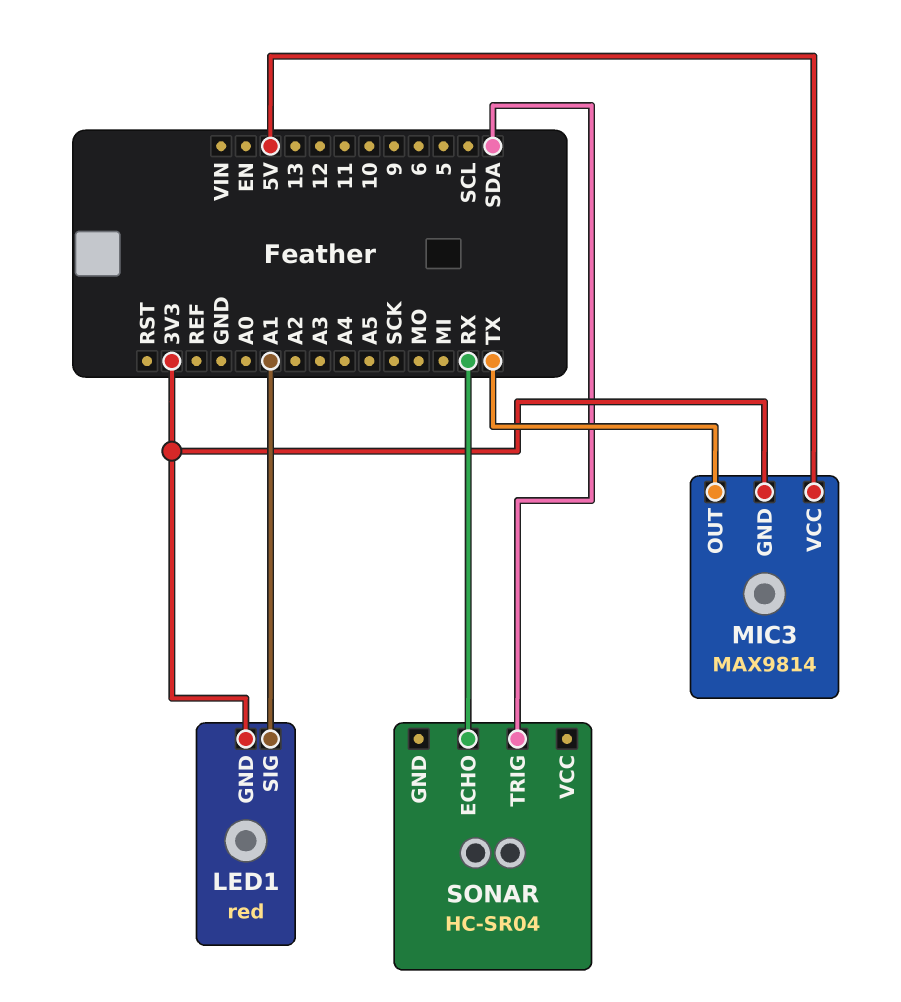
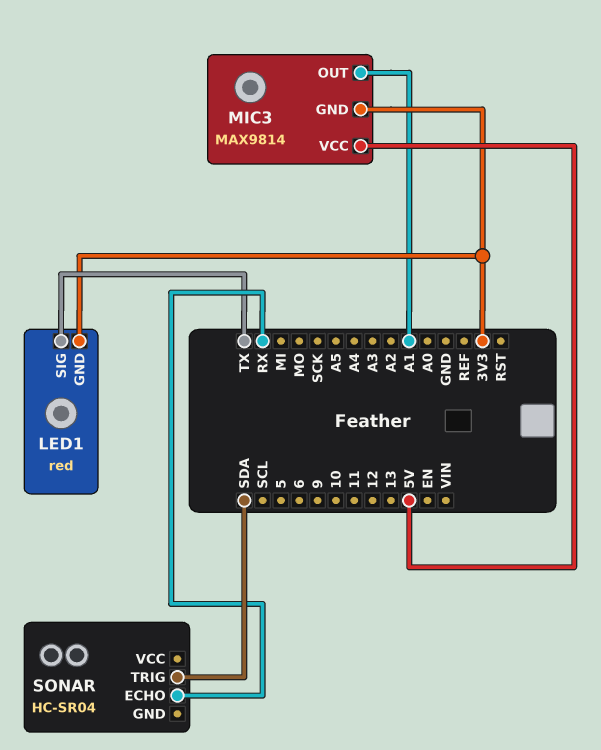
LED1 pin SIG: A1 -> TX
MIC3 pin OUT: TX -> A1

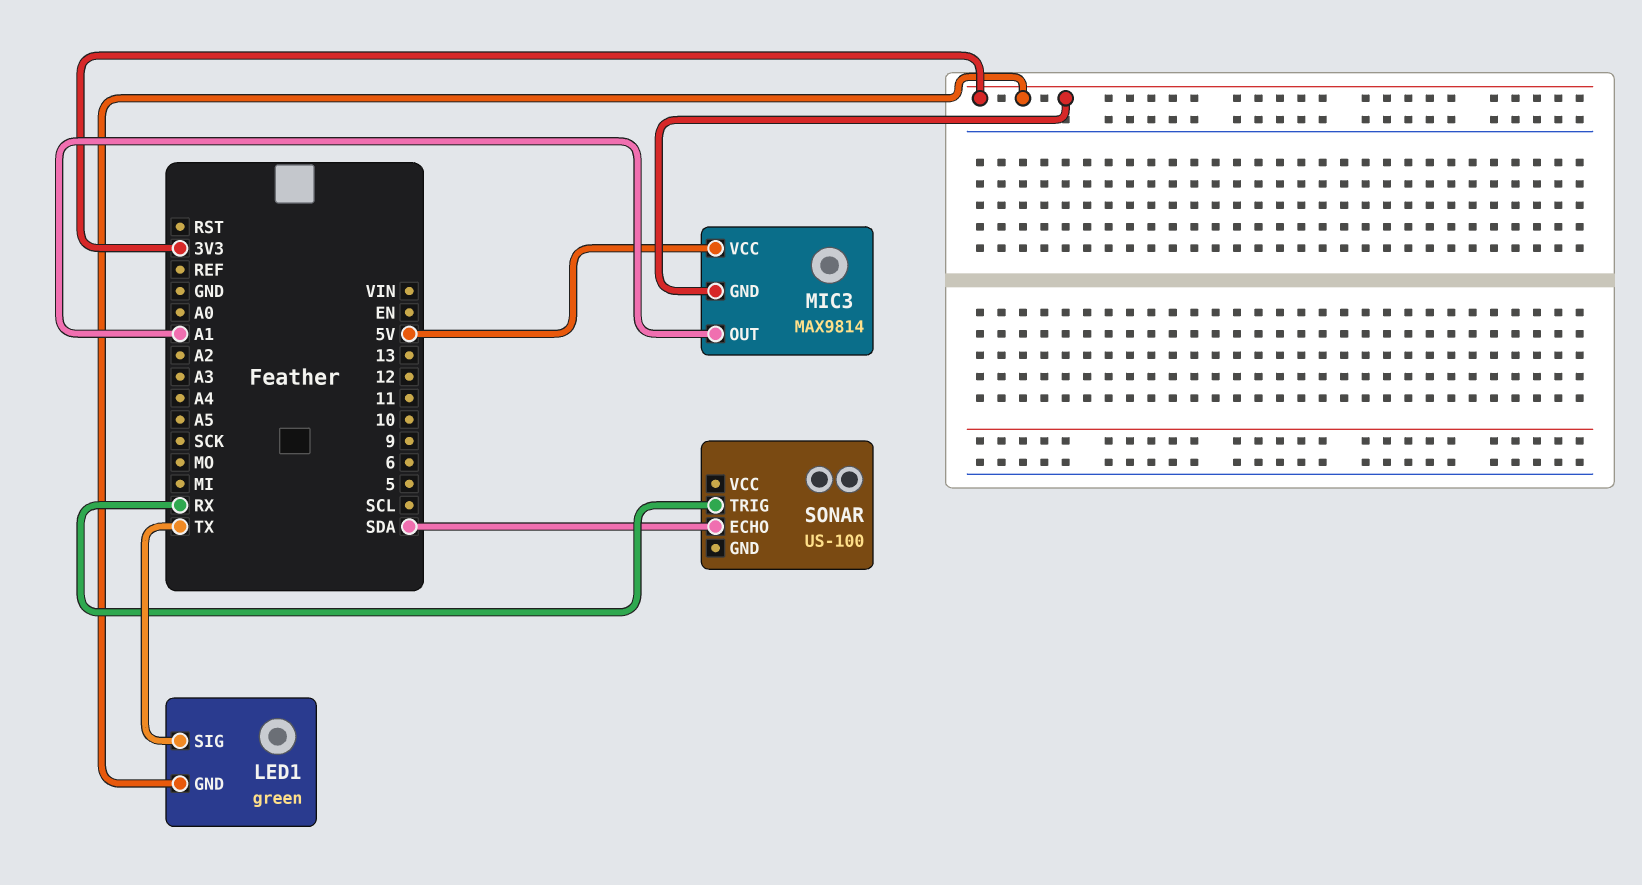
LED1: red -> green
SONAR: HC-SR04 -> US-100
SONAR pin ECHO: RX -> SDA
SONAR pin TRIG: SDA -> RX

